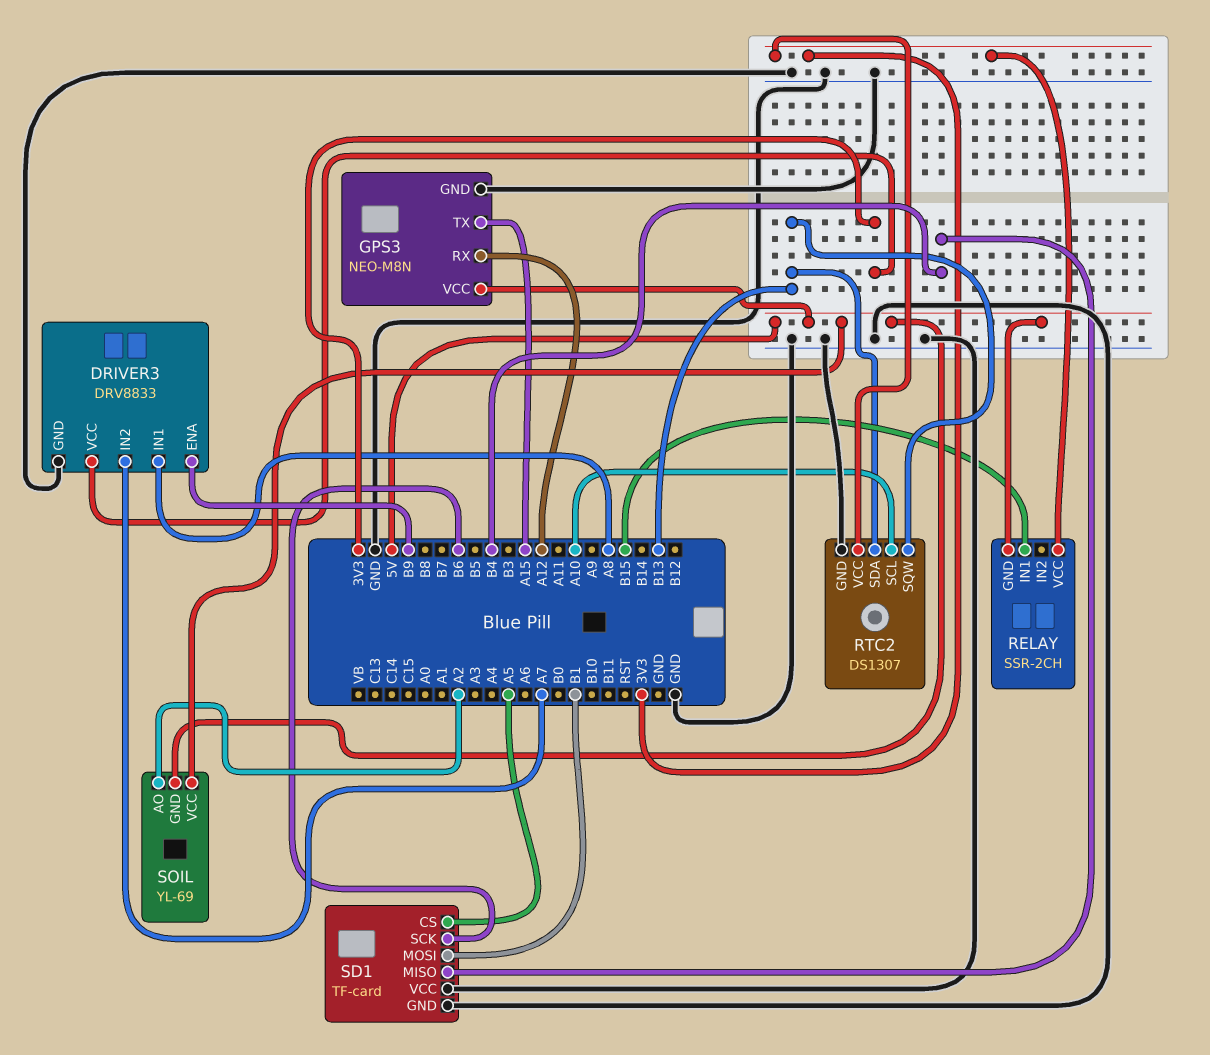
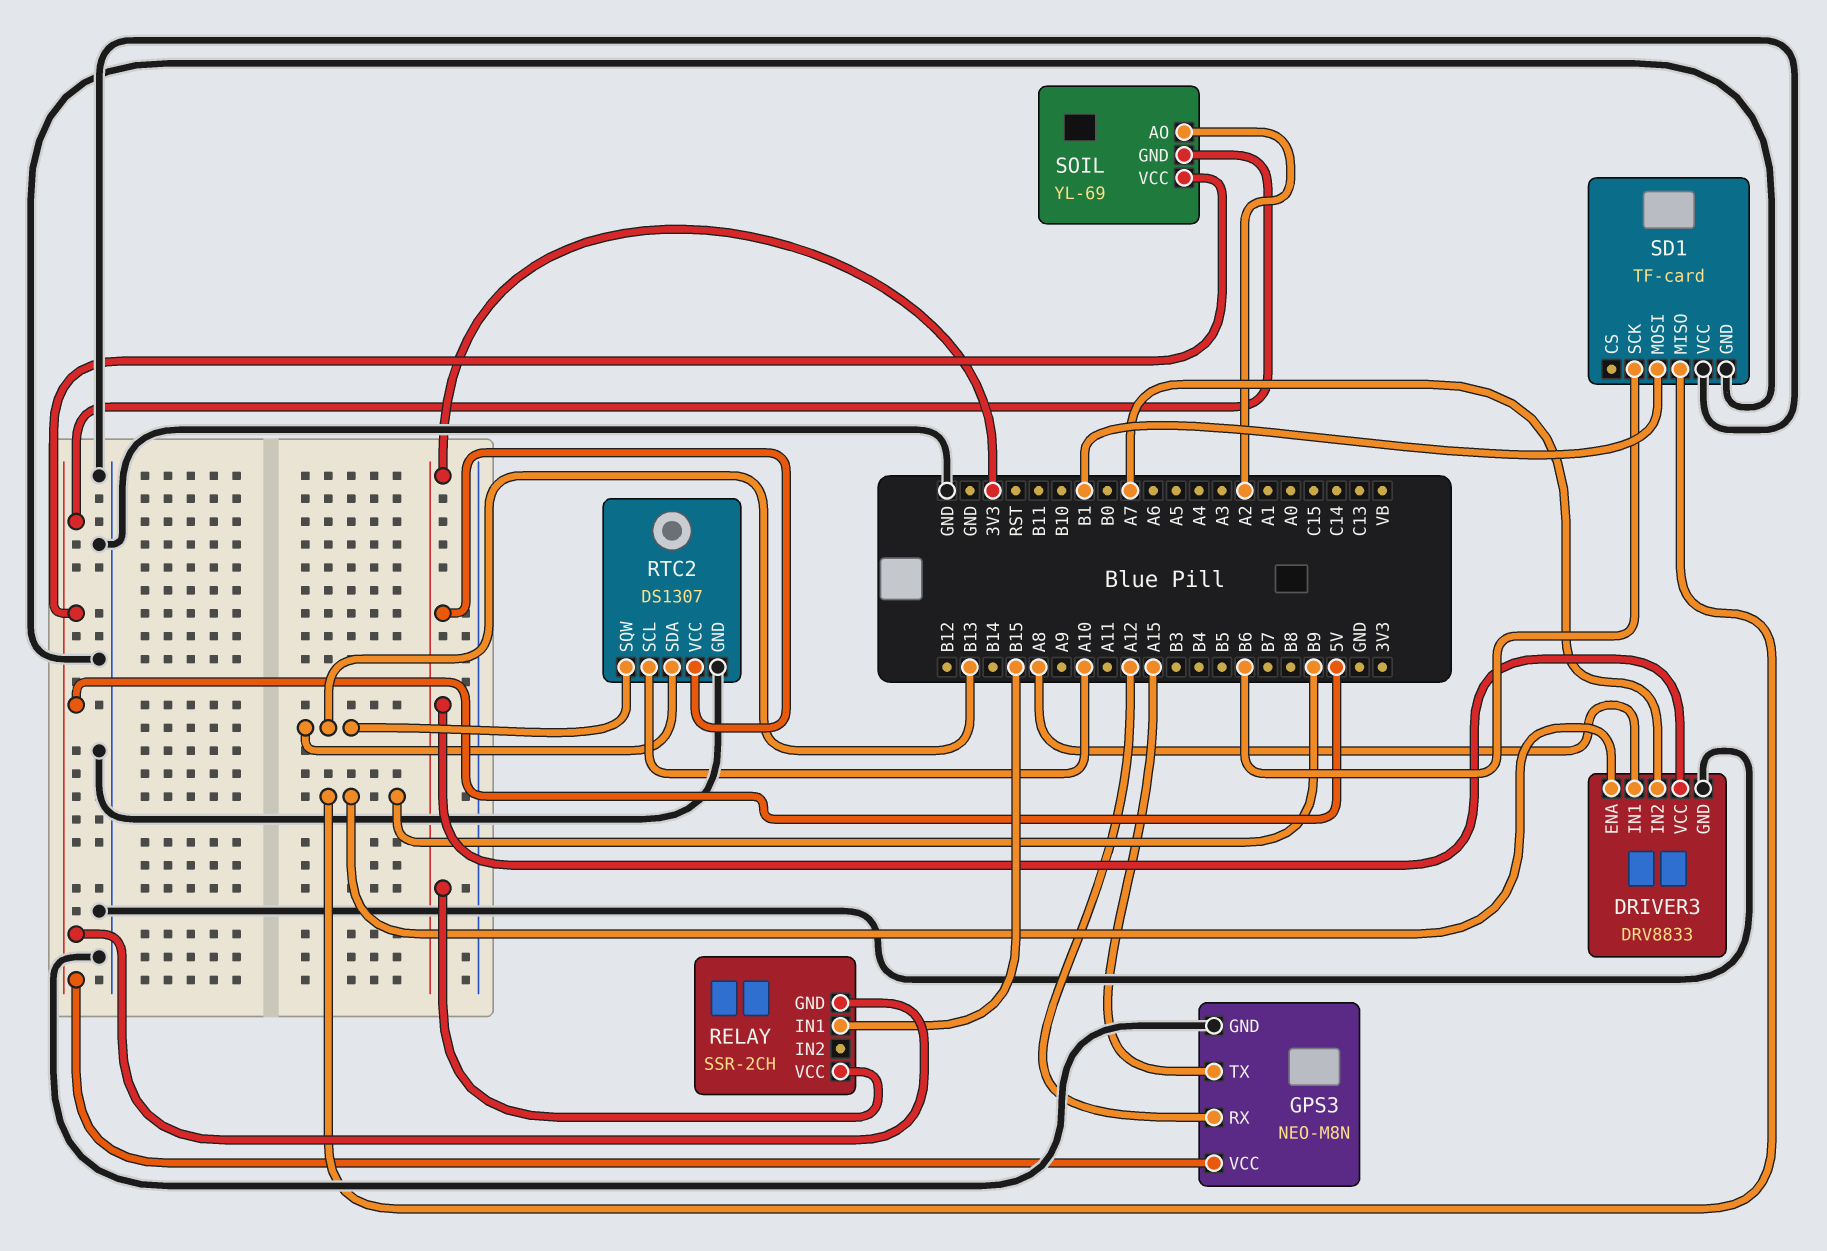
SD1 pin CS: A5 -> none
SD1 pin MISO: B4 -> B9

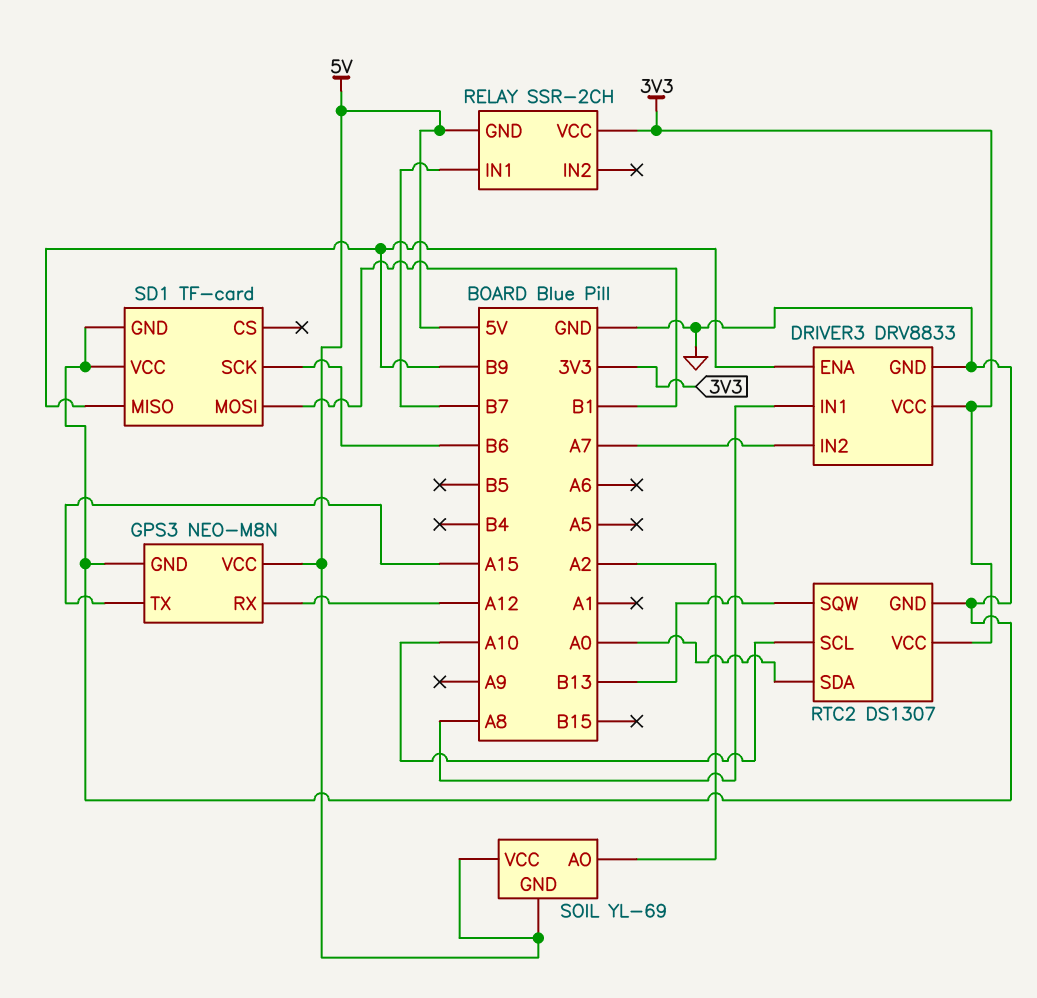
RELAY pin IN1: B15 -> B7
RTC2 pin SDA: B13 -> A0

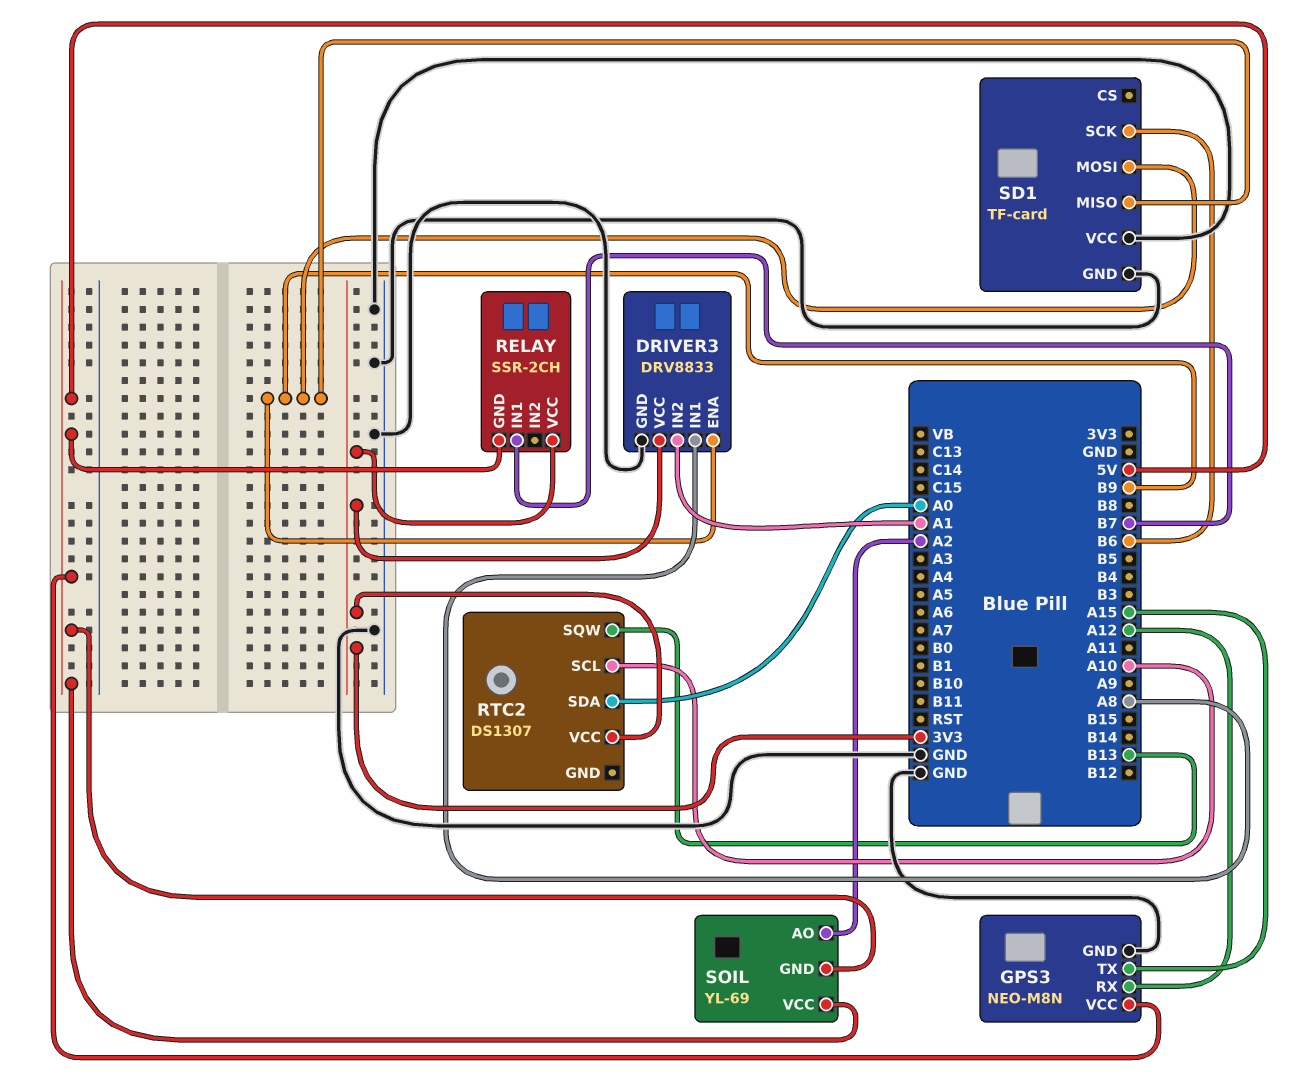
DRIVER3 pin IN2: A7 -> A1
RTC2 pin GND: GND -> none
SD1 pin MOSI: B1 -> B9

